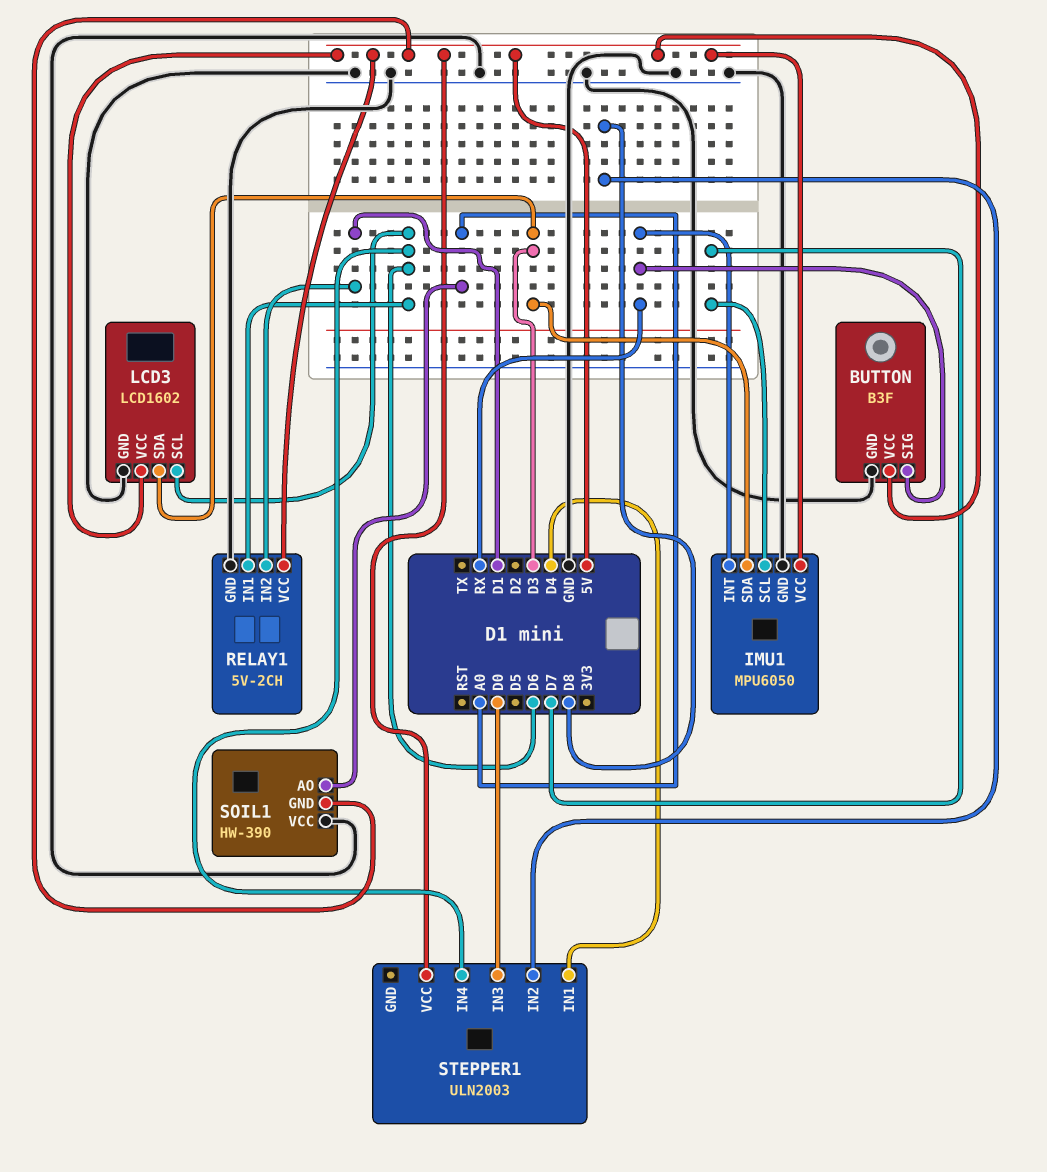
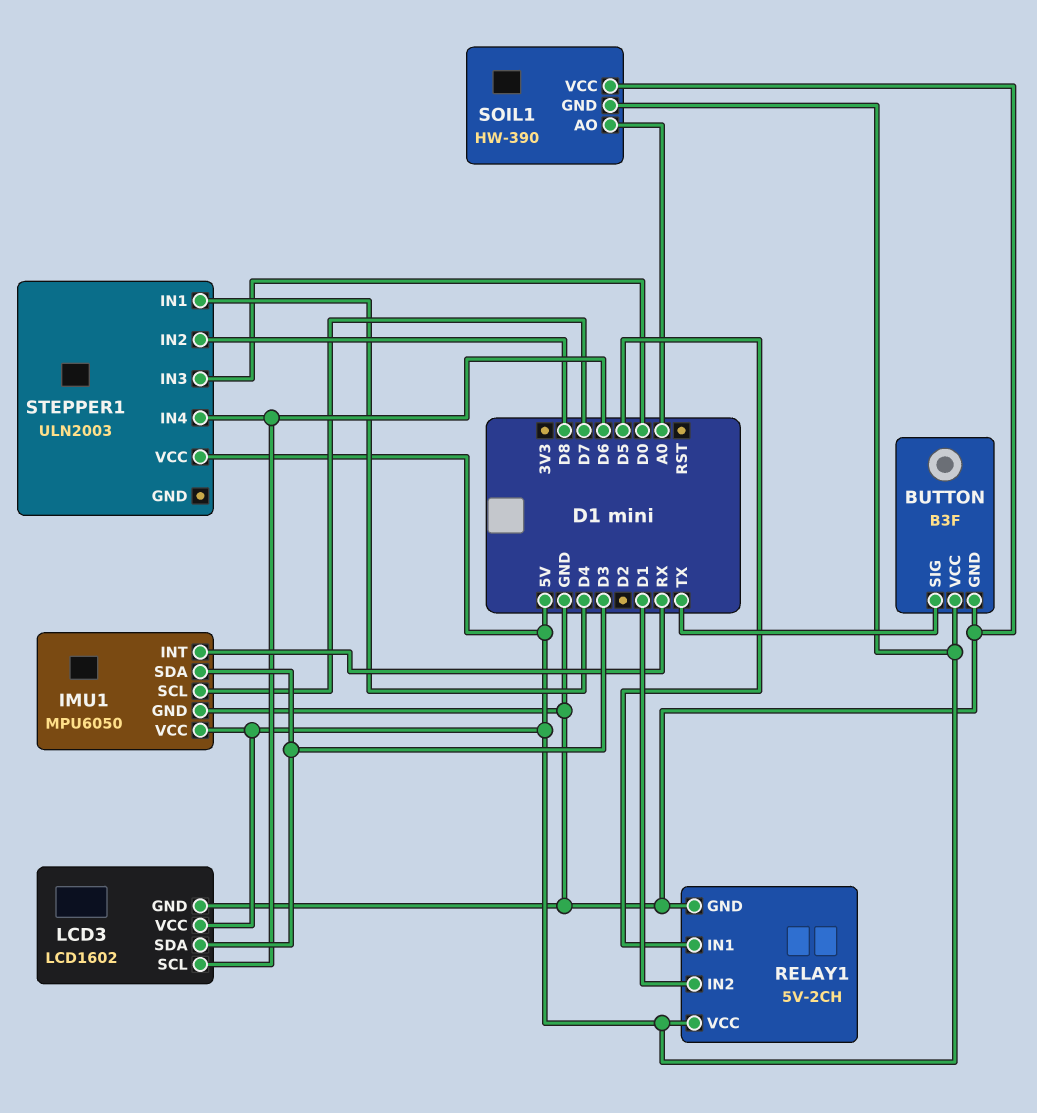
BUTTON pin SIG: RX -> TX
RELAY1 pin IN1: D6 -> D5

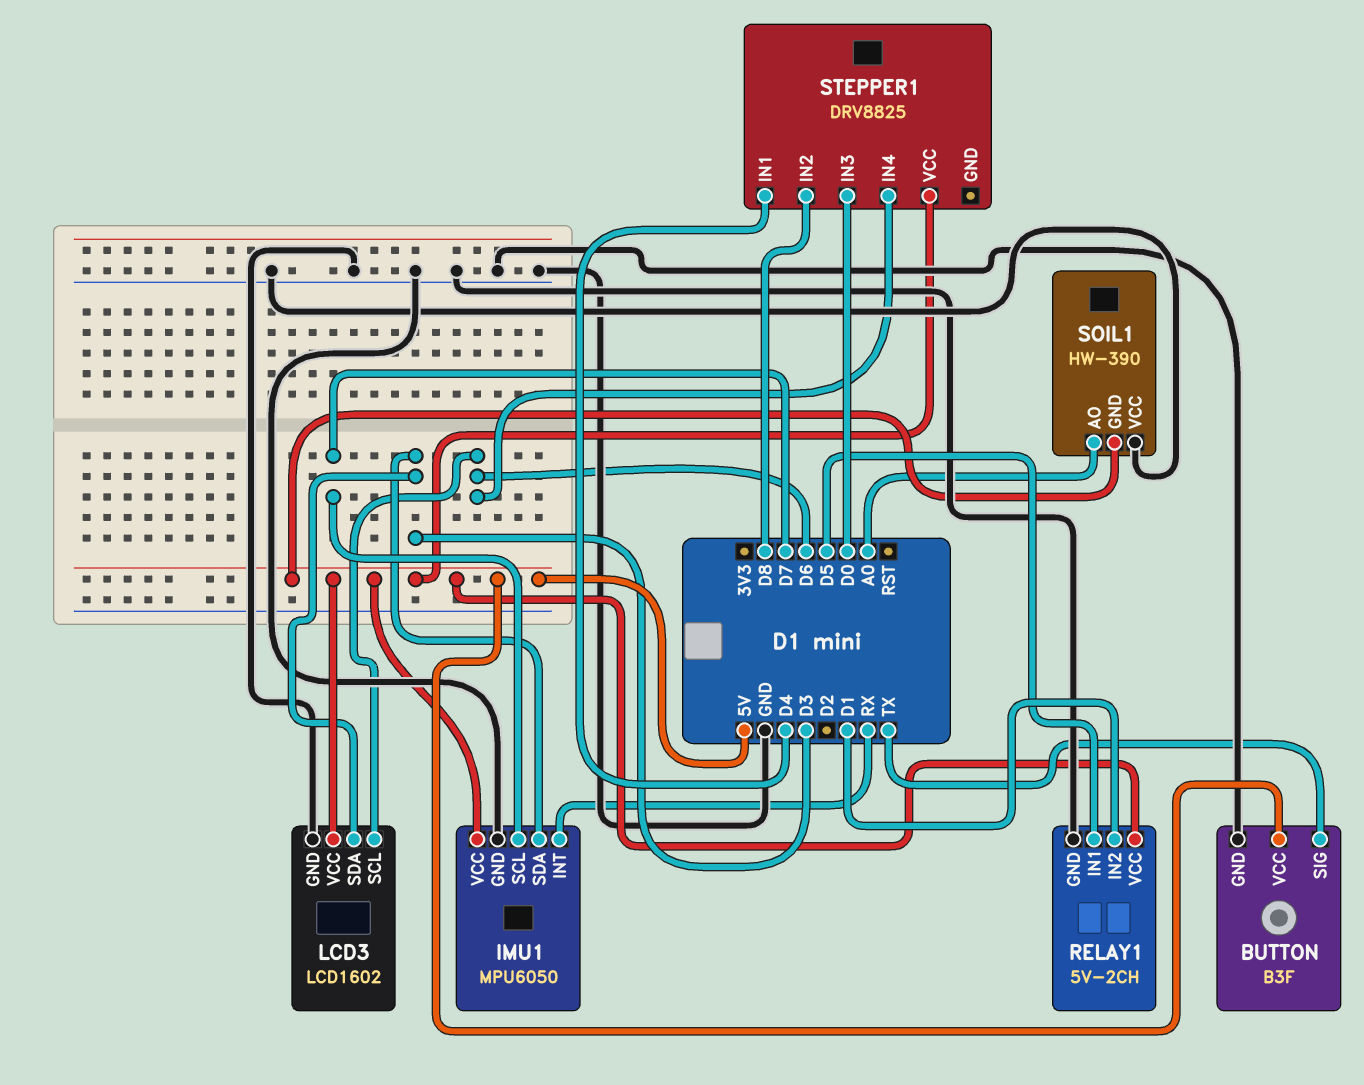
STEPPER1: ULN2003 -> DRV8825

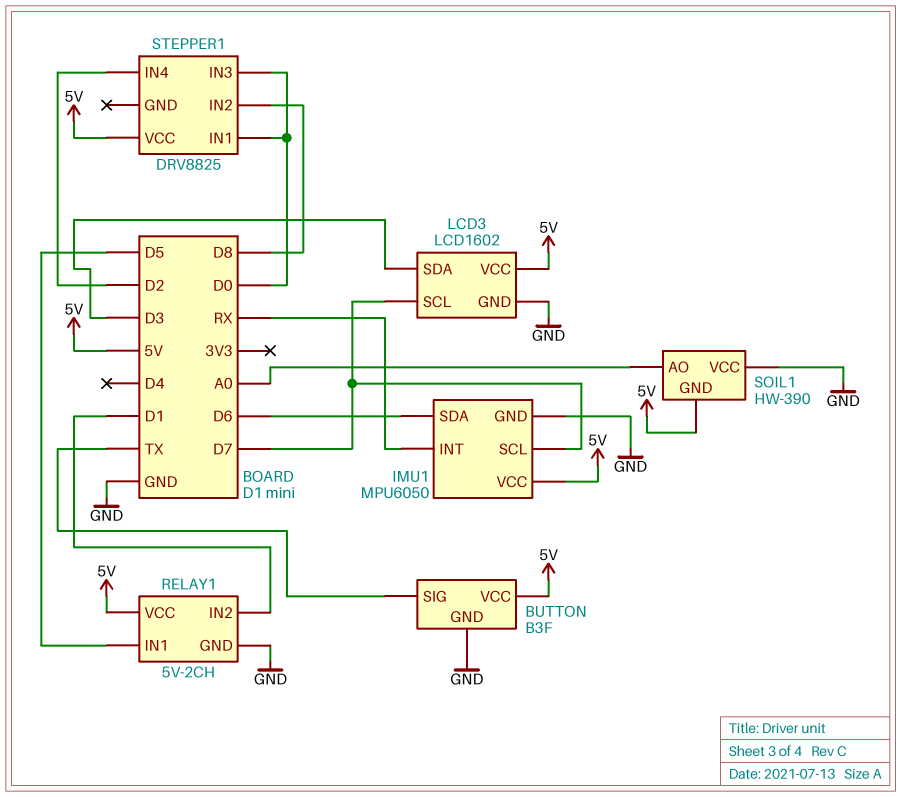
IMU1 pin SDA: D3 -> D6
LCD3 pin SCL: D6 -> D7
STEPPER1 pin IN1: D4 -> D0
STEPPER1 pin IN4: D6 -> D2

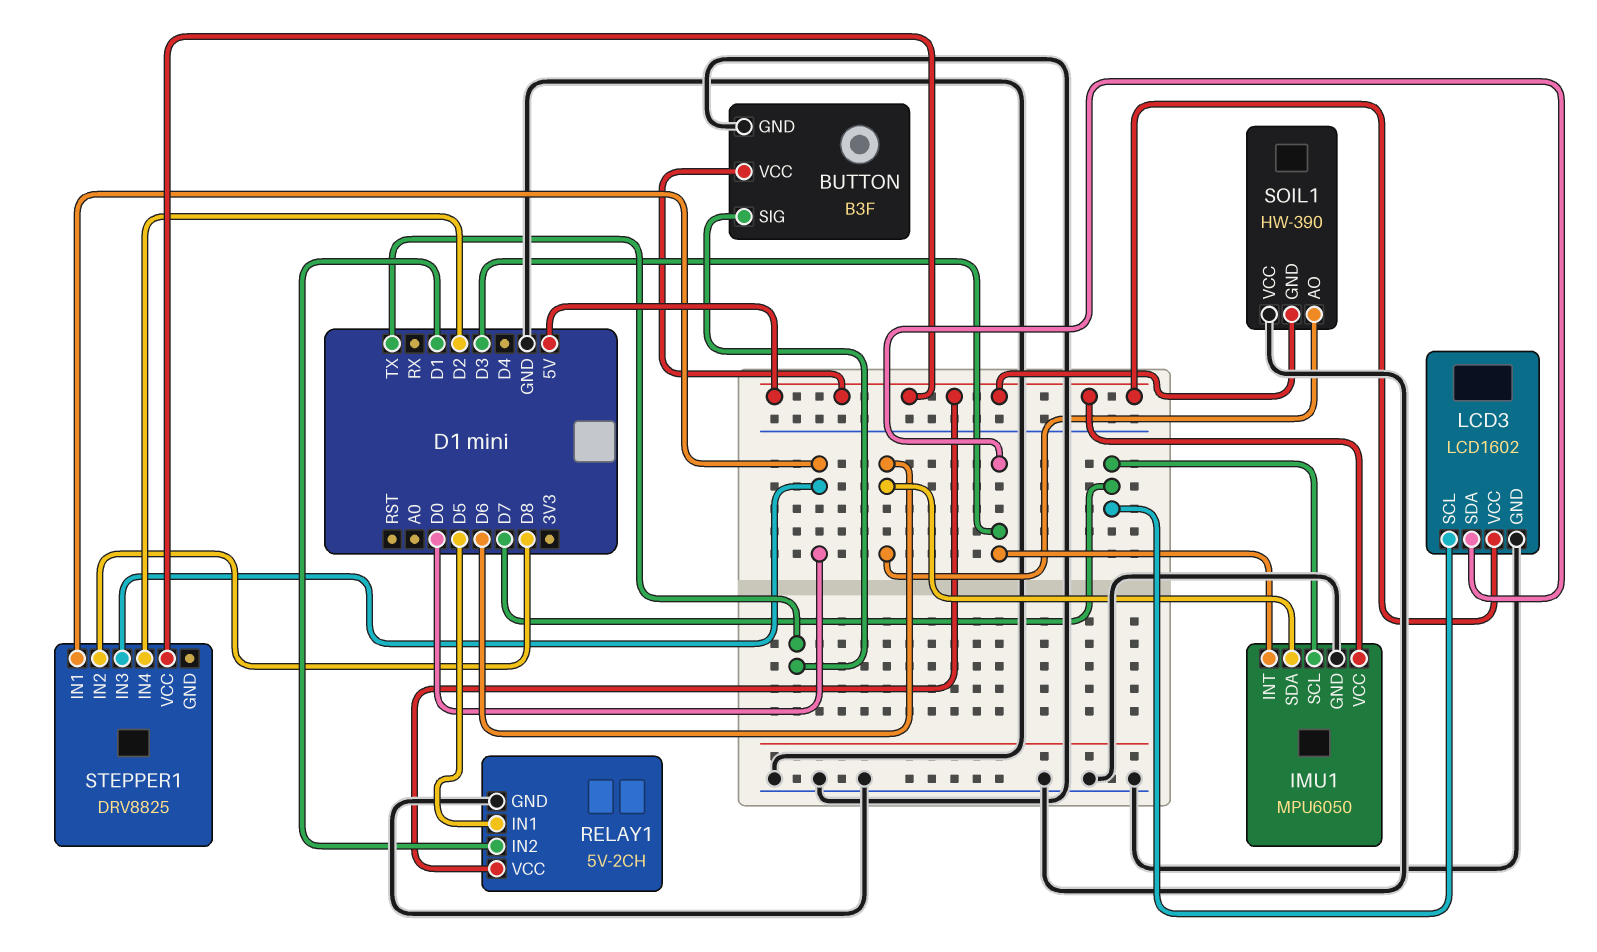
IMU1 pin INT: RX -> D3
SOIL1 pin AO: A0 -> D6

